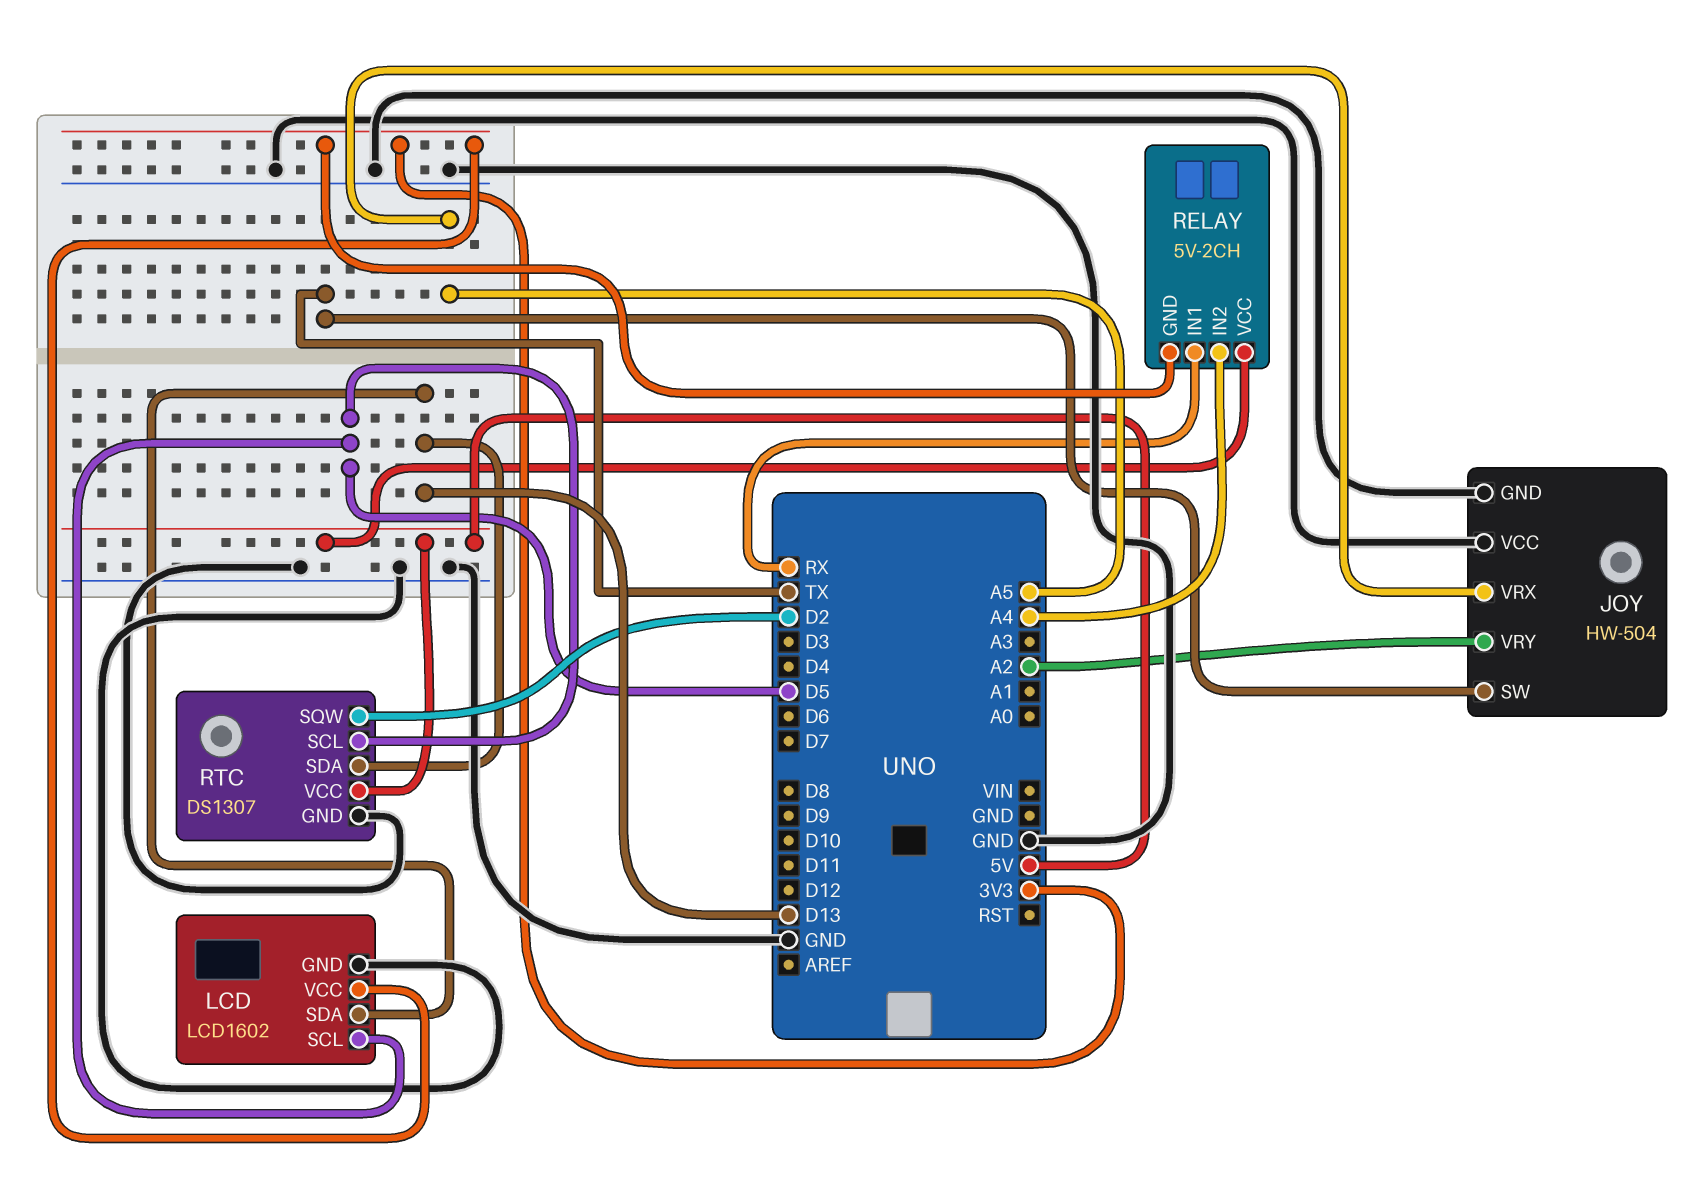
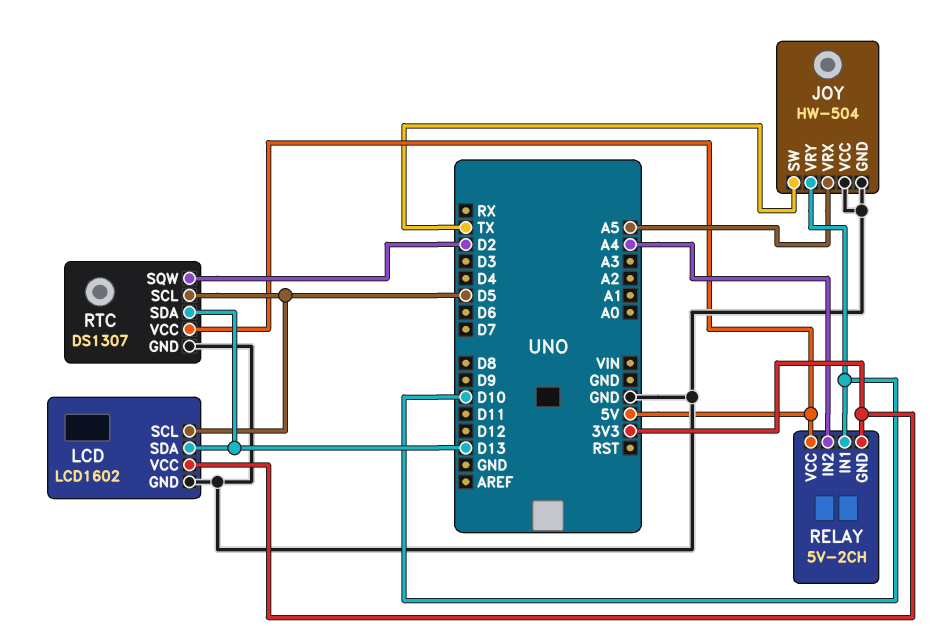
JOY pin VRY: A2 -> D10
RELAY pin IN1: RX -> D10

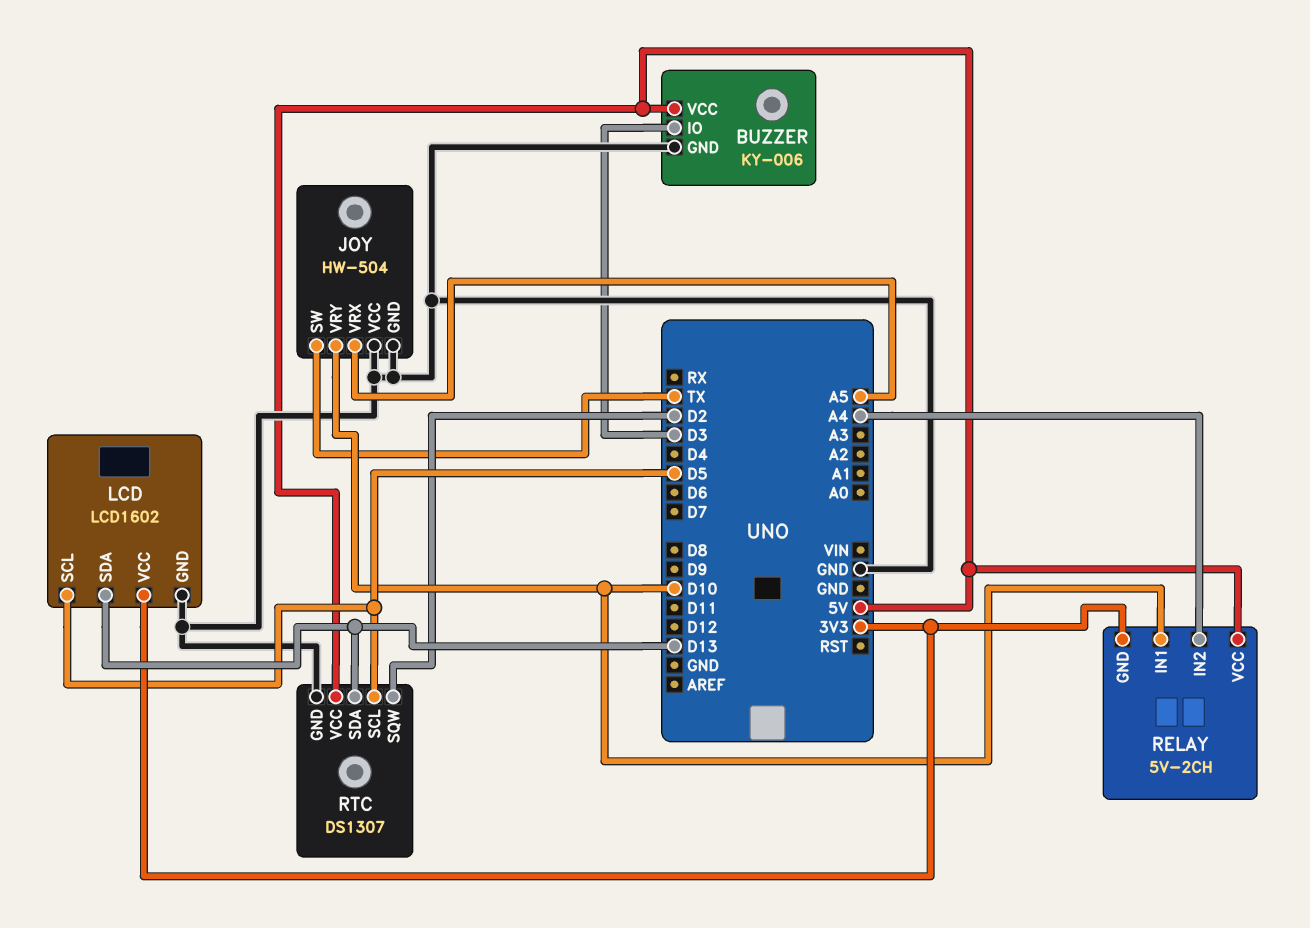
BUZZER: none -> KY-006
BUZZER pin GND: none -> GND
BUZZER pin IO: none -> D3
BUZZER pin VCC: none -> 5V

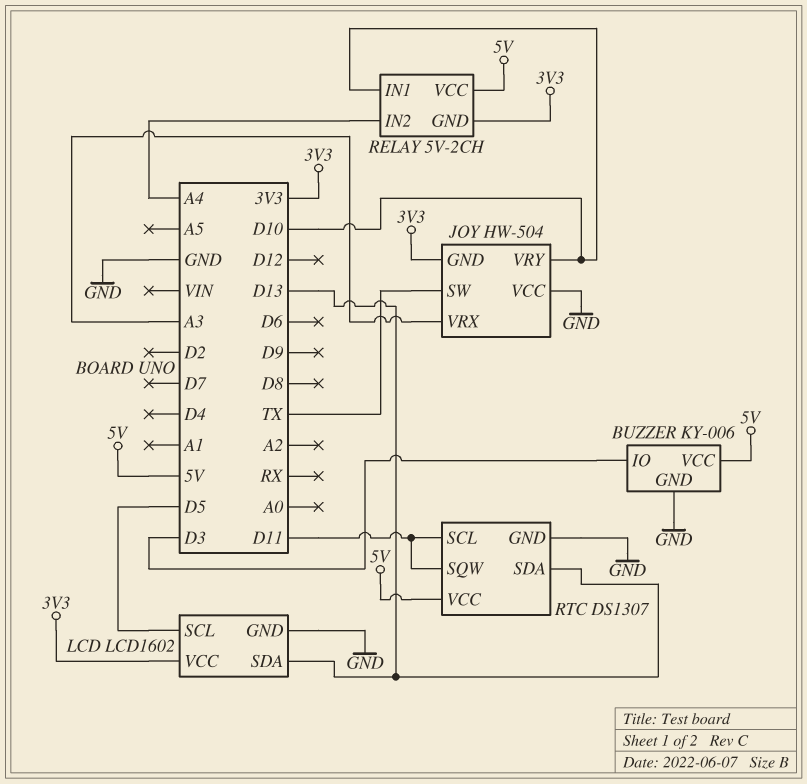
JOY pin GND: GND -> 3V3
JOY pin VRX: A5 -> A3
RTC pin SCL: D5 -> D11
RTC pin SQW: D2 -> D11

